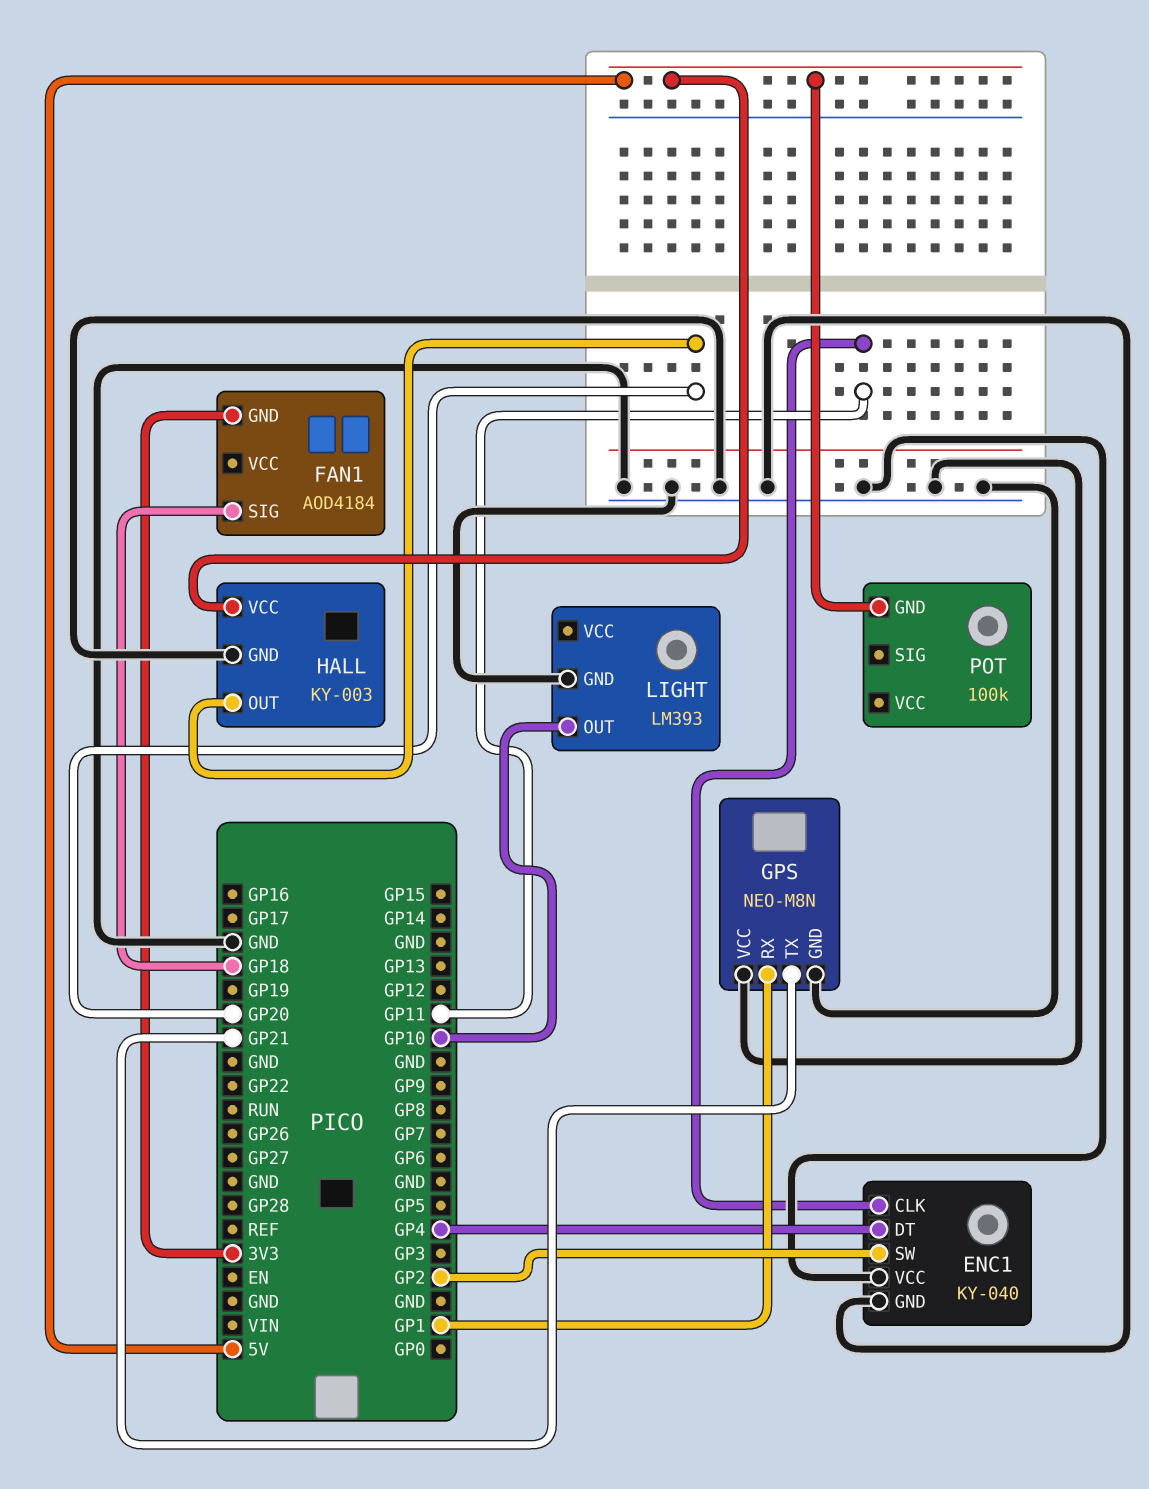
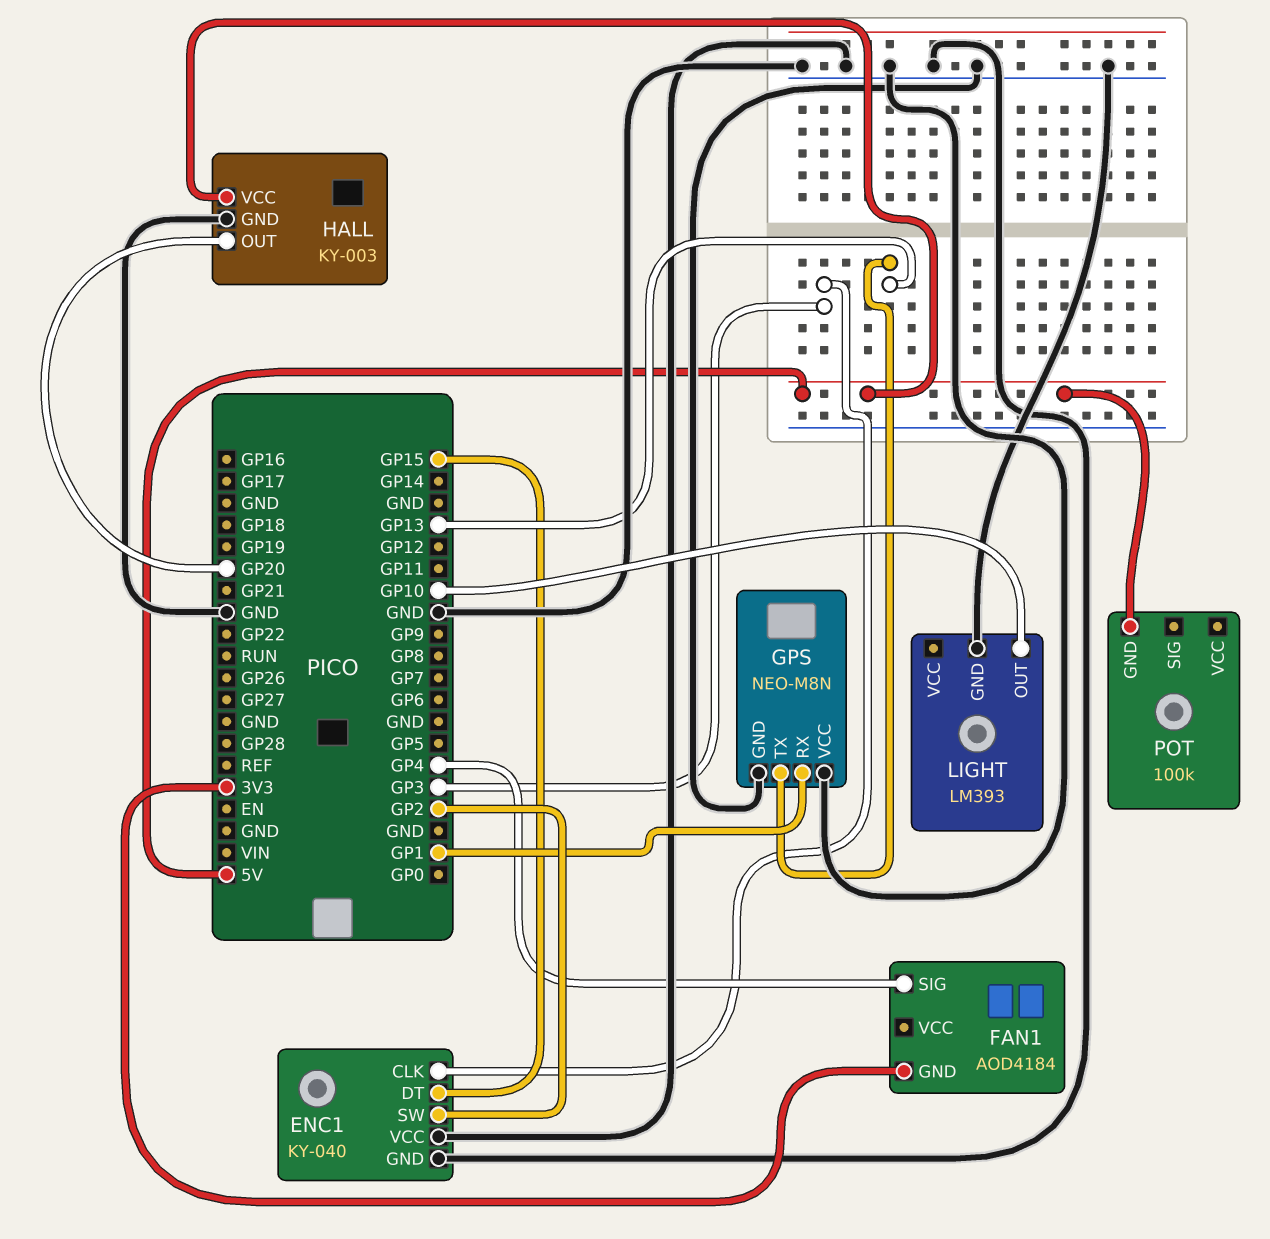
ENC1 pin CLK: GP11 -> GP3
ENC1 pin DT: GP4 -> GP15
FAN1 pin SIG: GP18 -> GP4
GPS pin TX: GP21 -> GP13

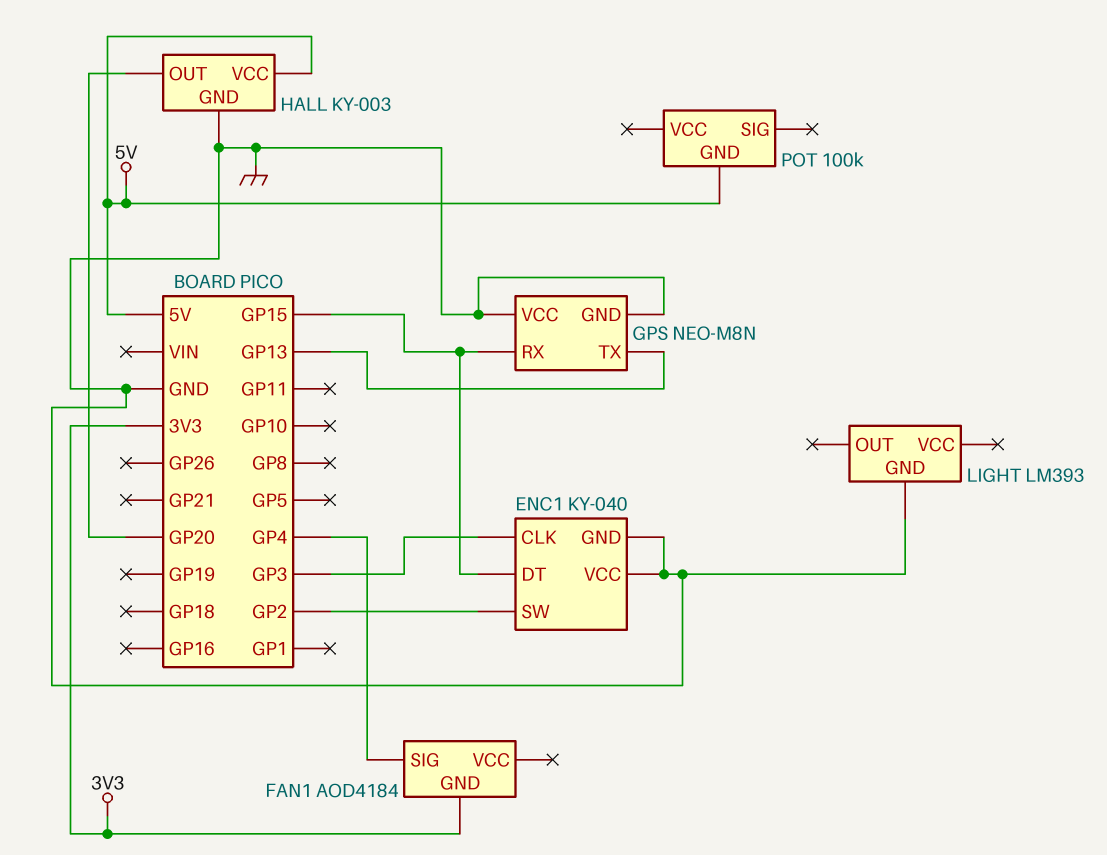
GPS pin RX: GP1 -> GP15
LIGHT pin OUT: GP10 -> none

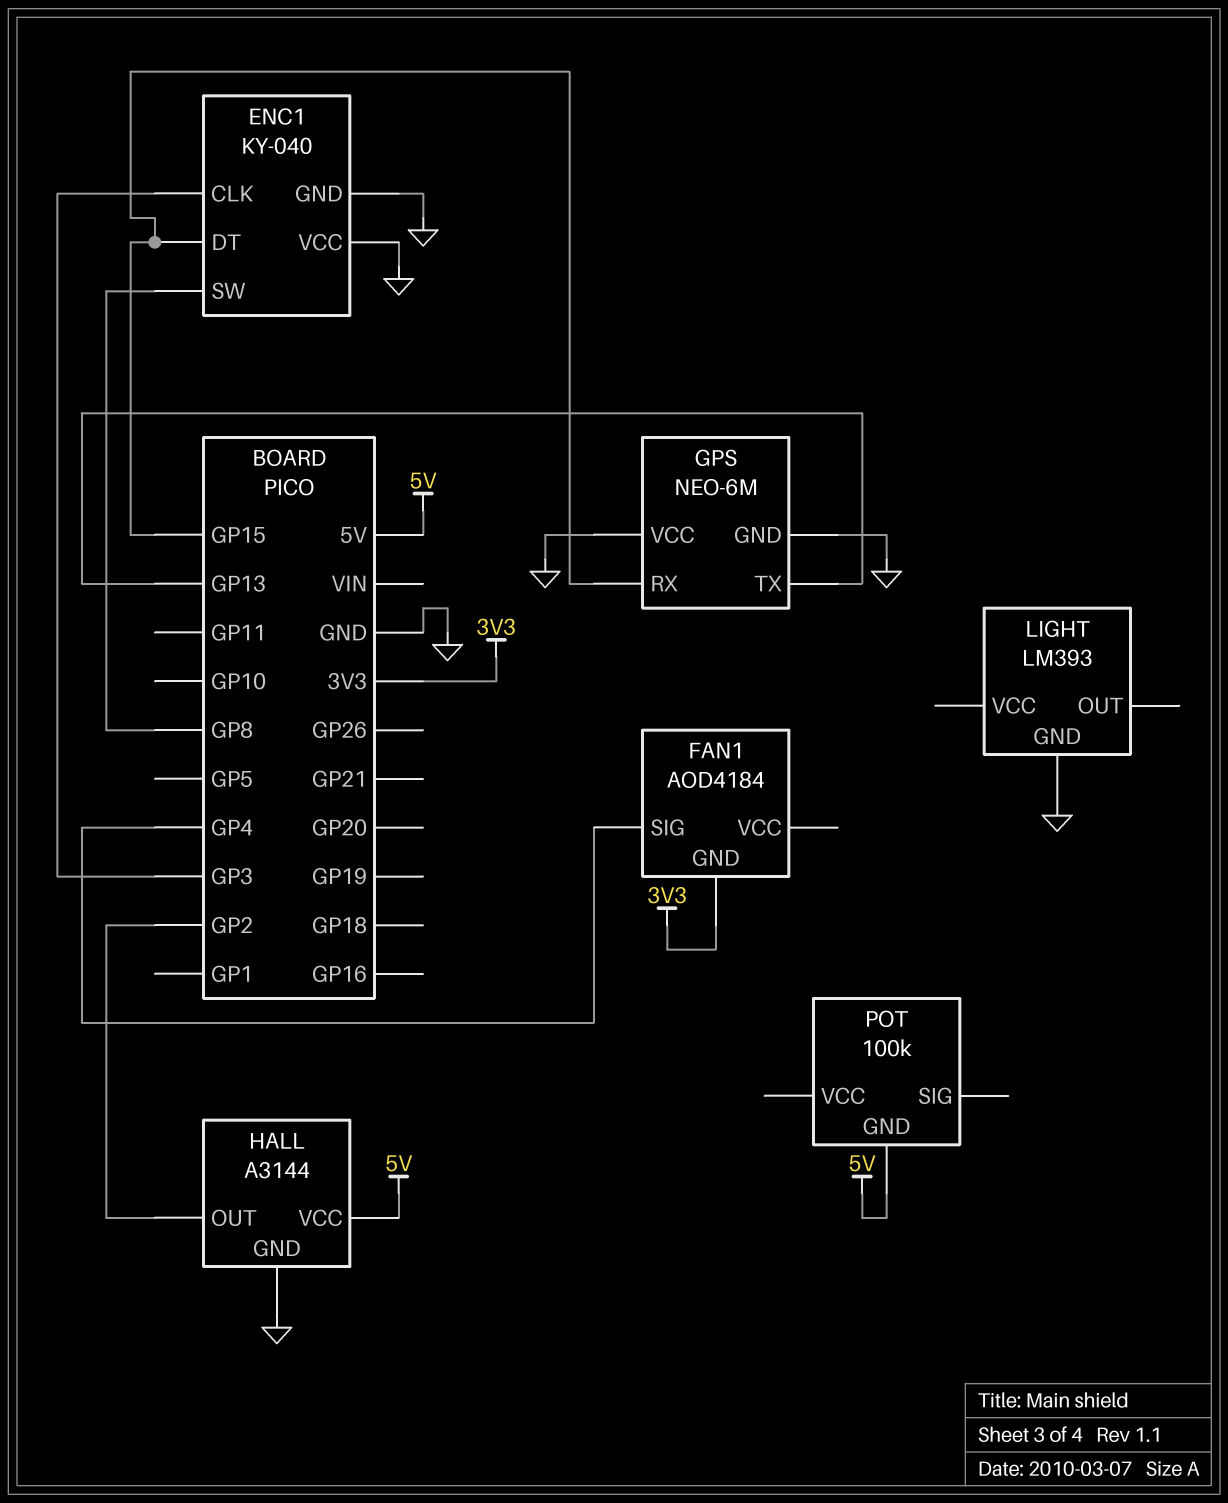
ENC1 pin SW: GP2 -> GP8
GPS: NEO-M8N -> NEO-6M
HALL: KY-003 -> A3144
HALL pin OUT: GP20 -> GP2

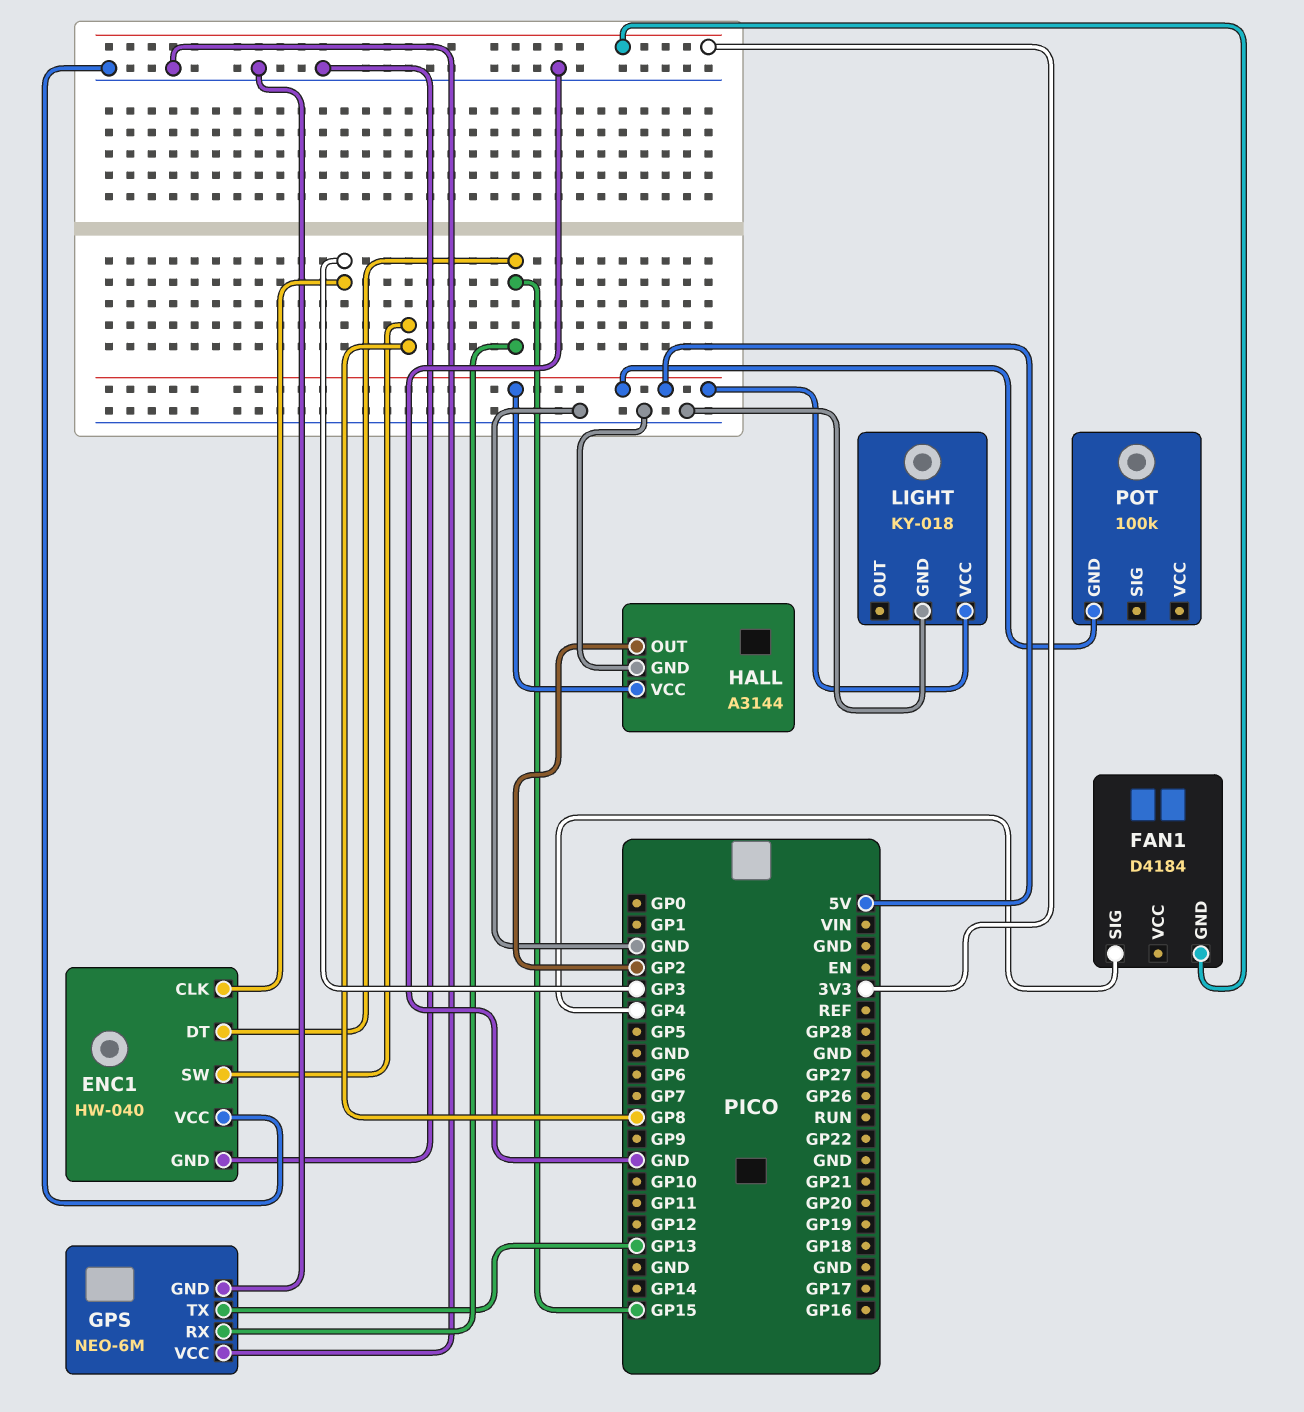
ENC1: KY-040 -> HW-040
FAN1: AOD4184 -> D4184
LIGHT: LM393 -> KY-018
LIGHT pin VCC: none -> 5V

